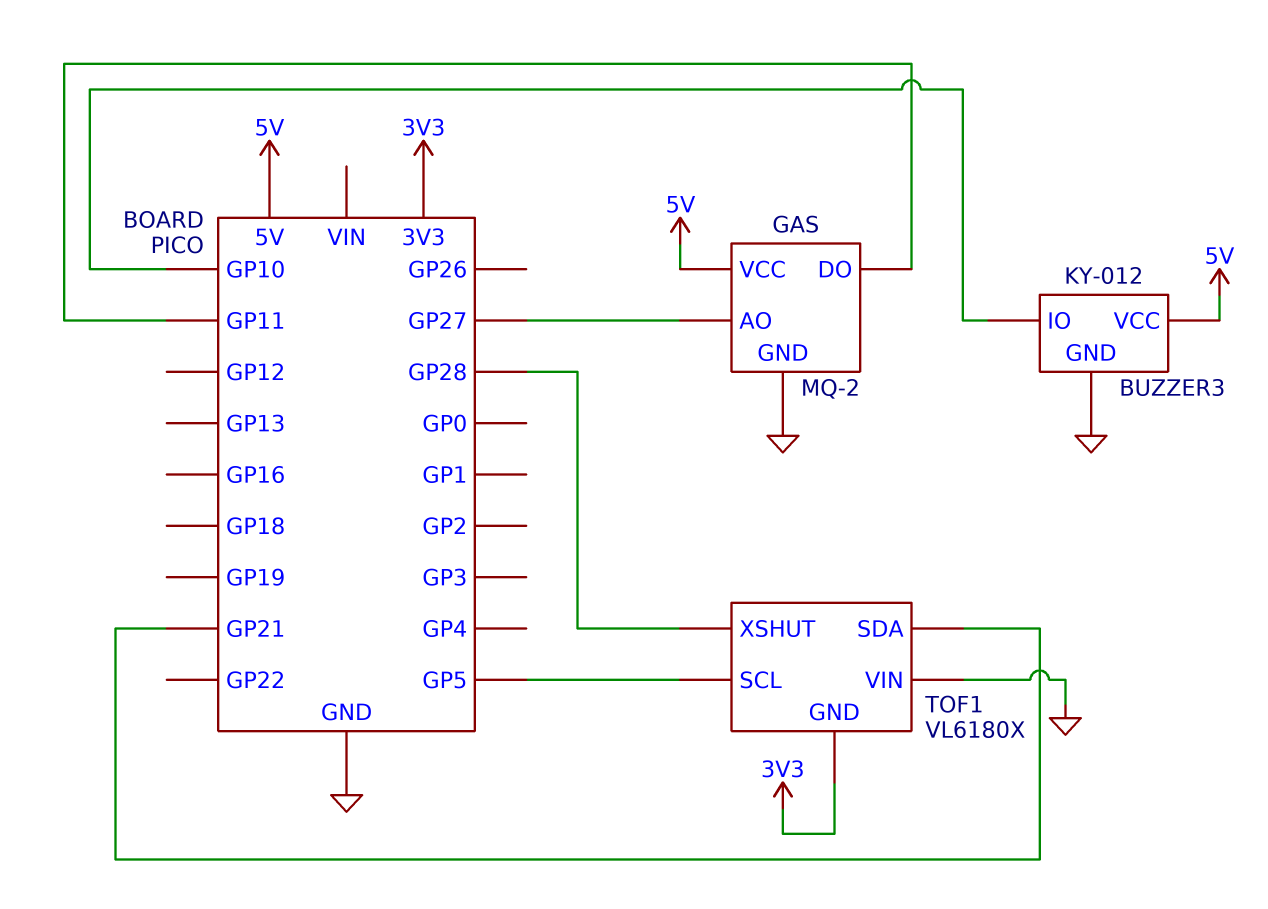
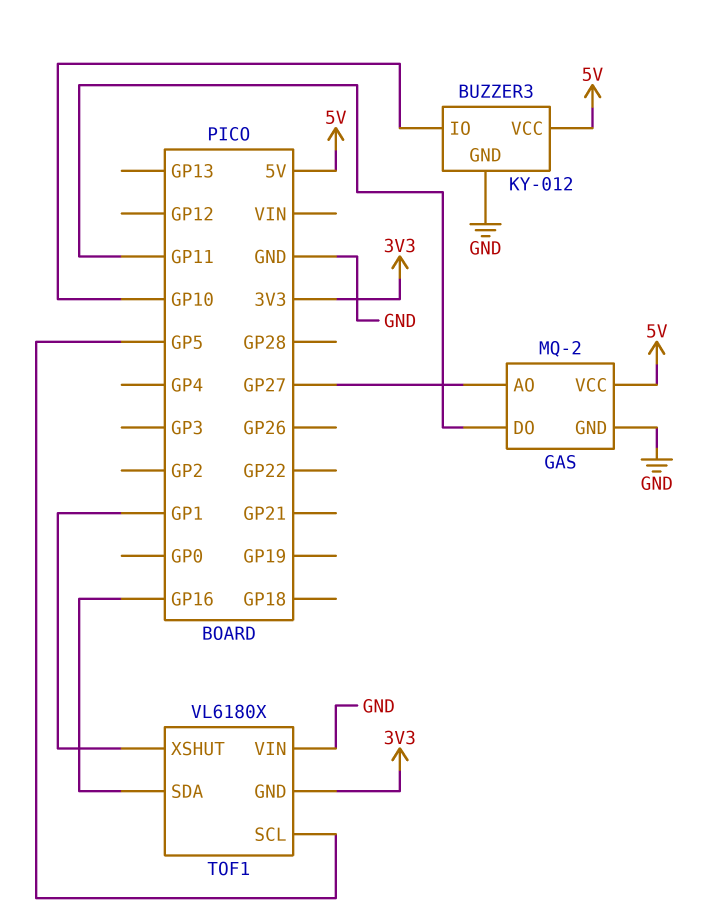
TOF1 pin SDA: GP21 -> GP16
TOF1 pin XSHUT: GP28 -> GP1

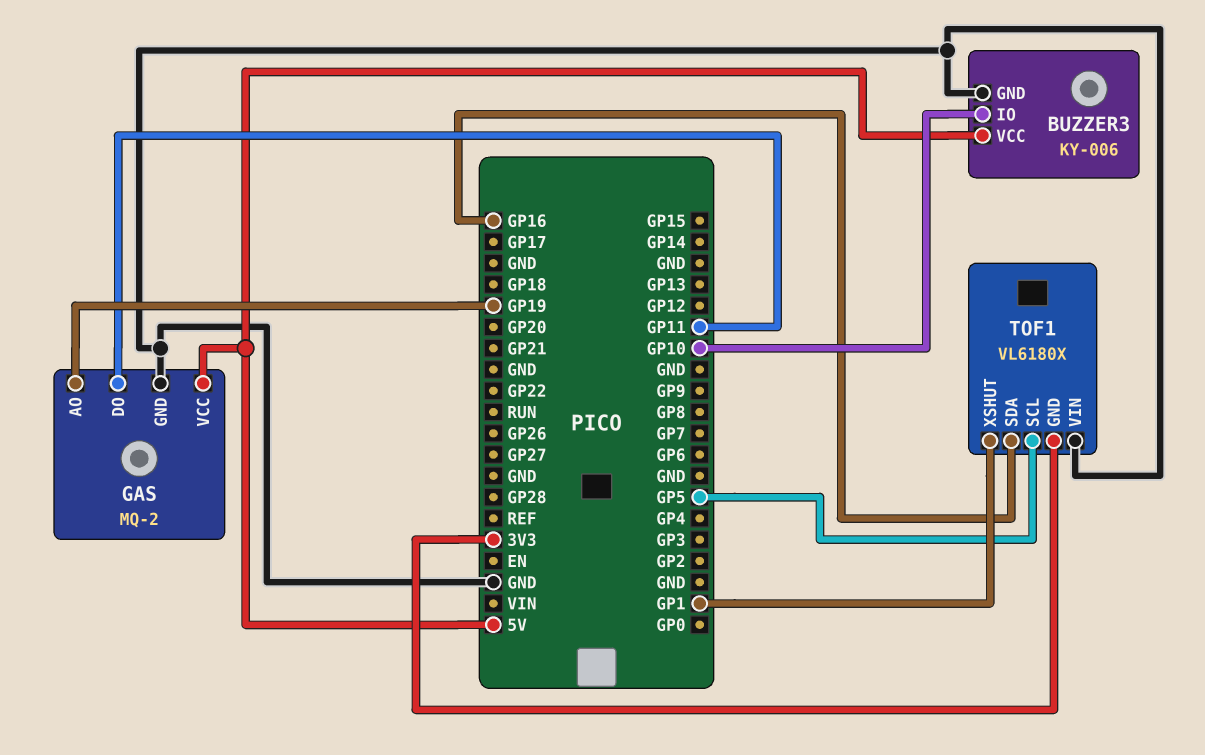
BUZZER3: KY-012 -> KY-006
GAS pin AO: GP27 -> GP19

